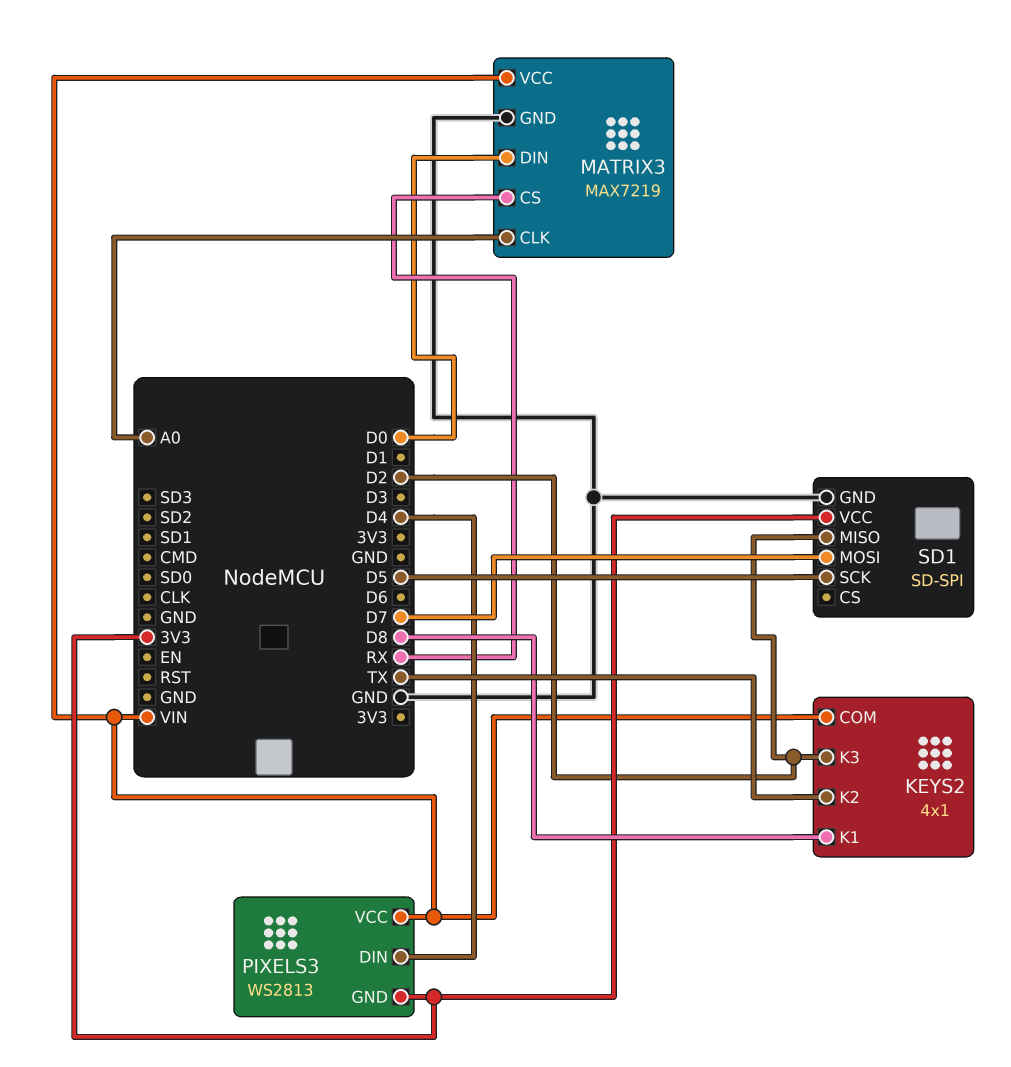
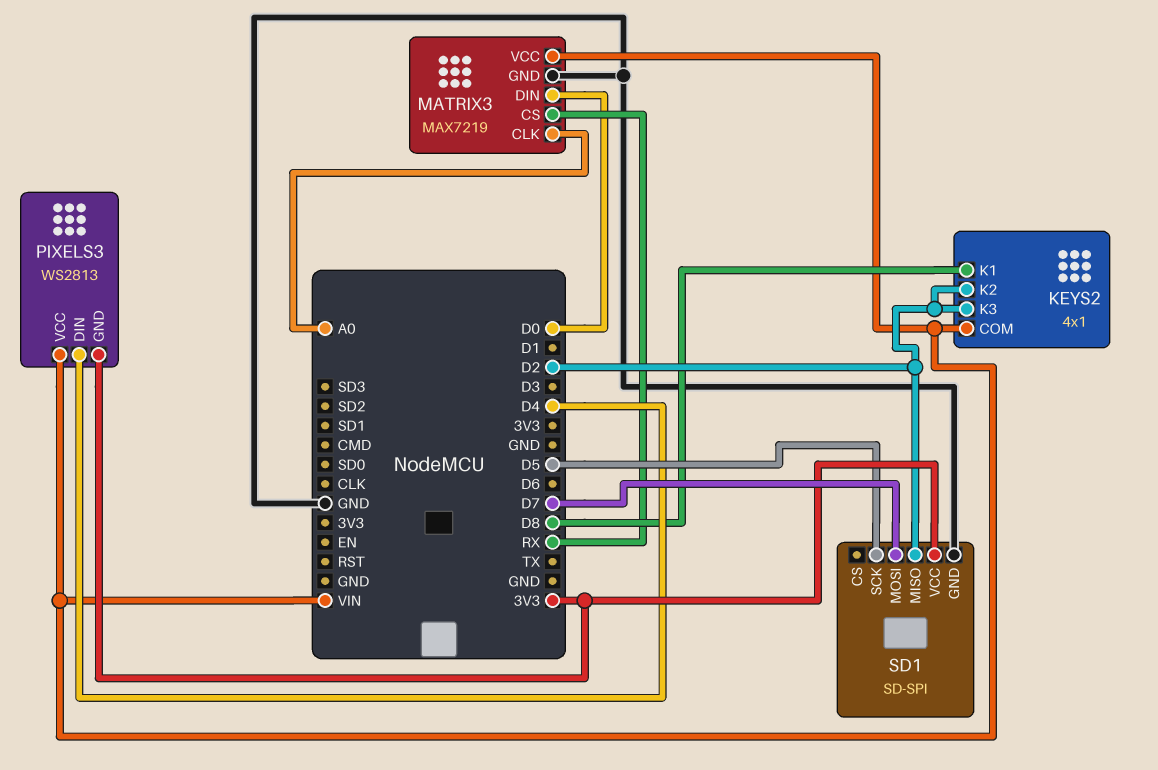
KEYS2 pin K2: TX -> D2

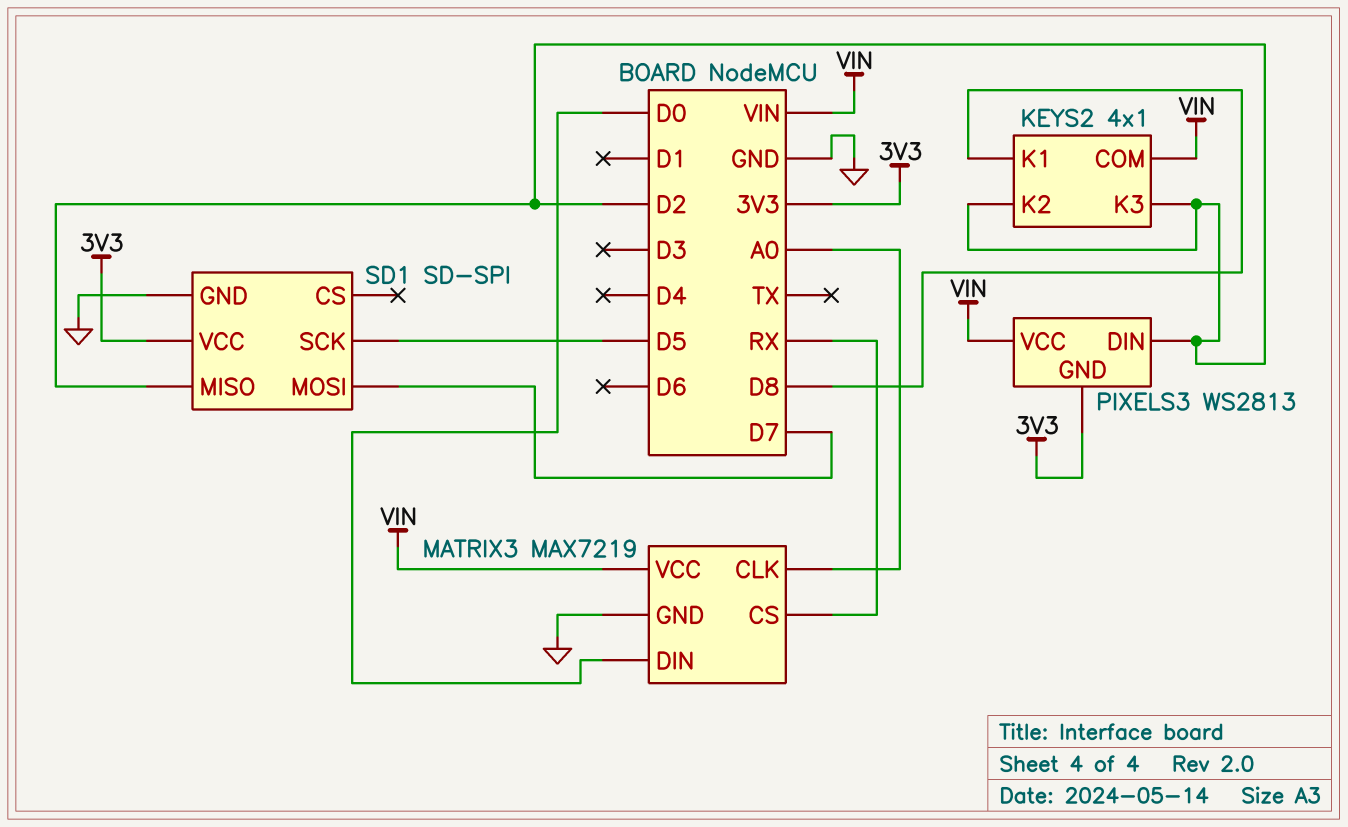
PIXELS3 pin DIN: D4 -> D2

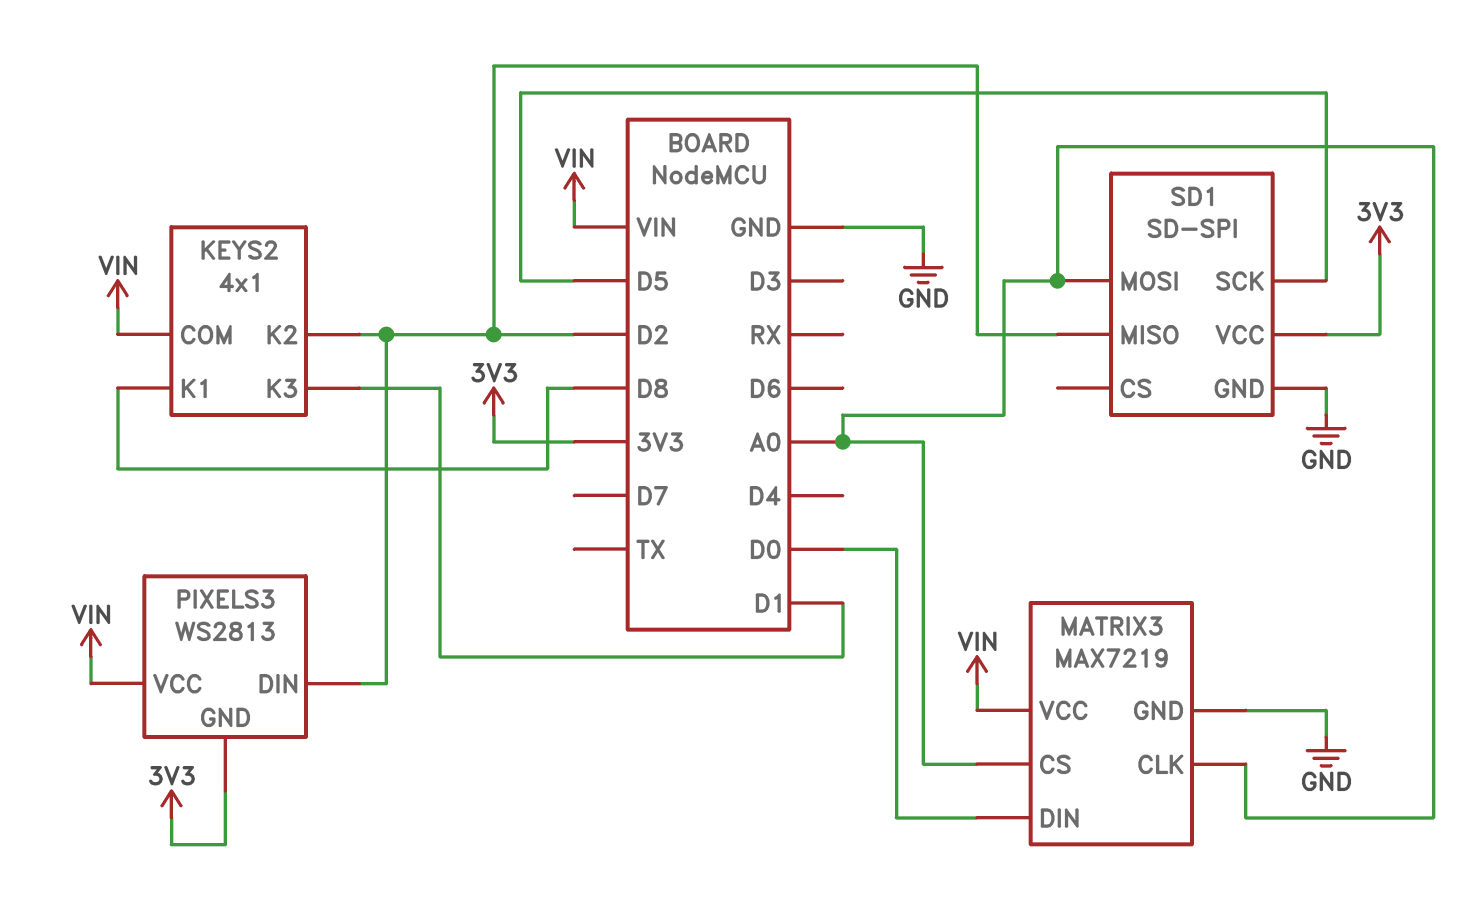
KEYS2 pin K3: D2 -> D1
MATRIX3 pin CS: RX -> A0
SD1 pin MOSI: D7 -> A0

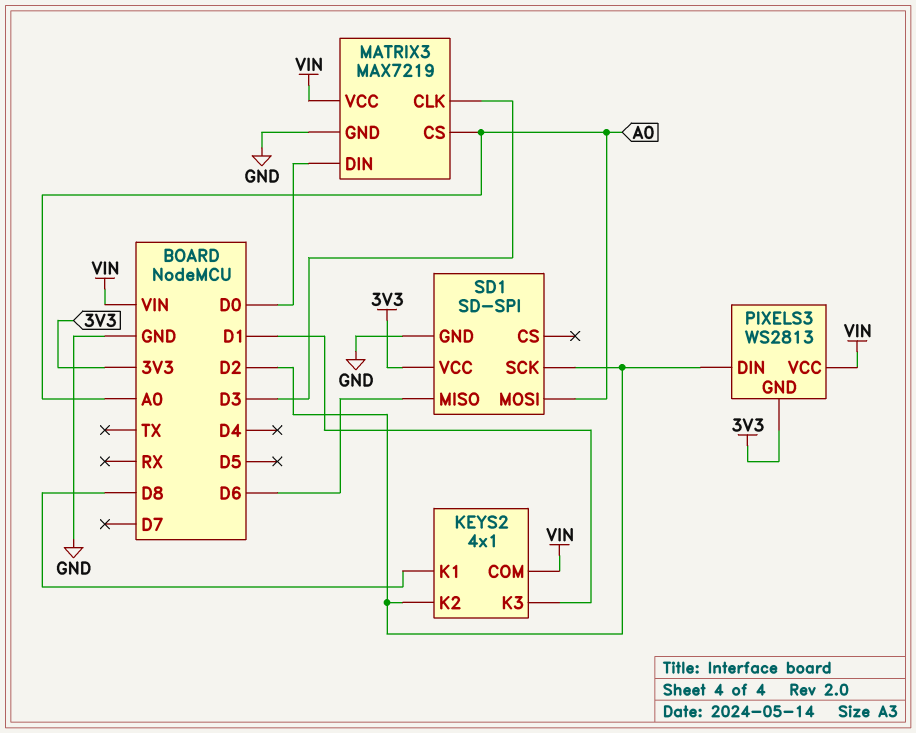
MATRIX3 pin CLK: A0 -> D3
SD1 pin MISO: D2 -> D6
SD1 pin SCK: D5 -> D2

